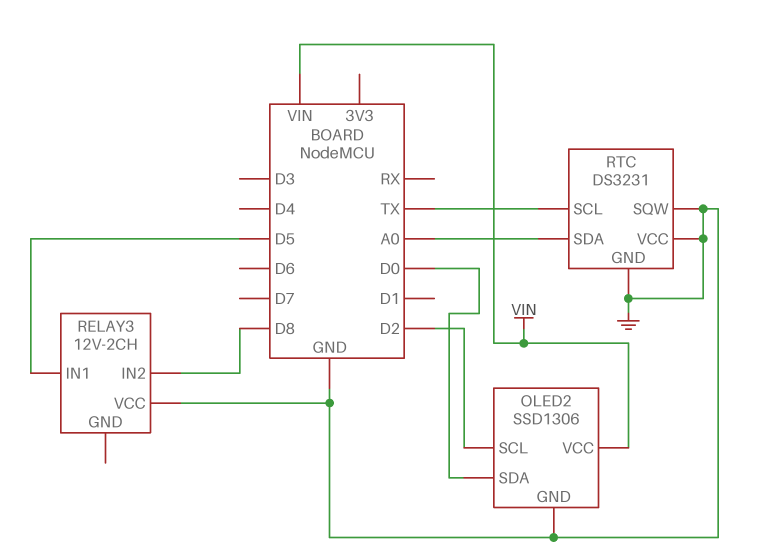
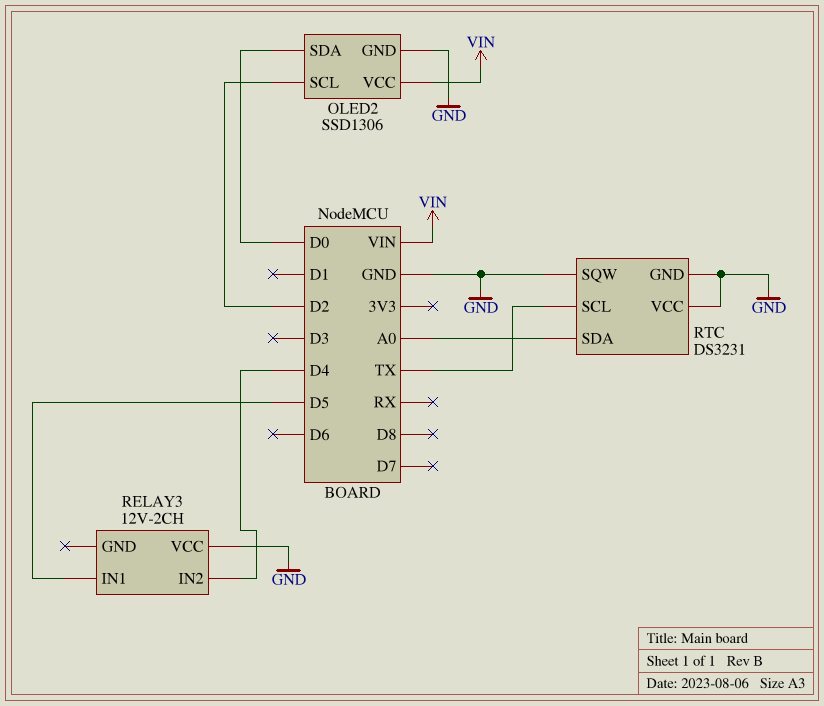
RELAY3 pin IN2: D8 -> D4

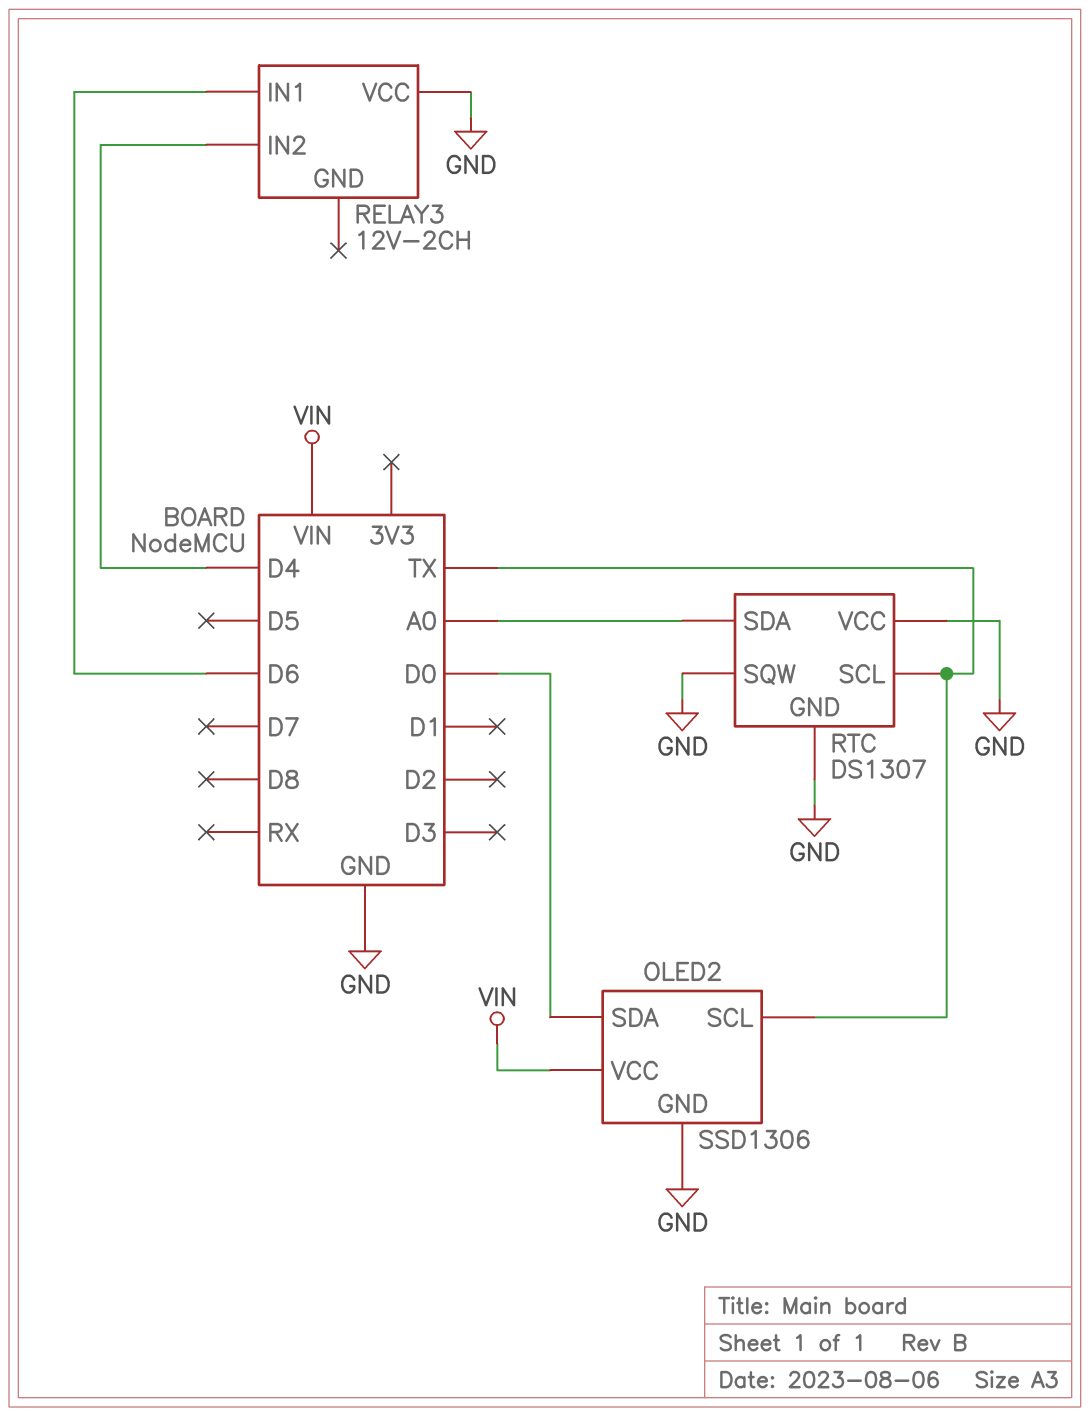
OLED2 pin SCL: D2 -> TX
RELAY3 pin IN1: D5 -> D6
RTC: DS3231 -> DS1307

